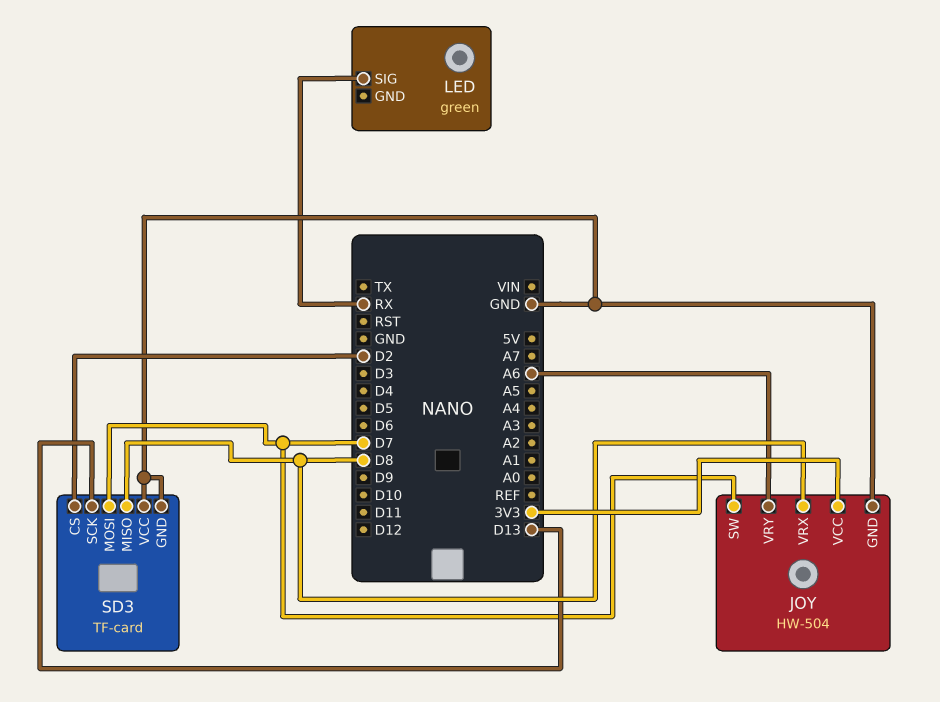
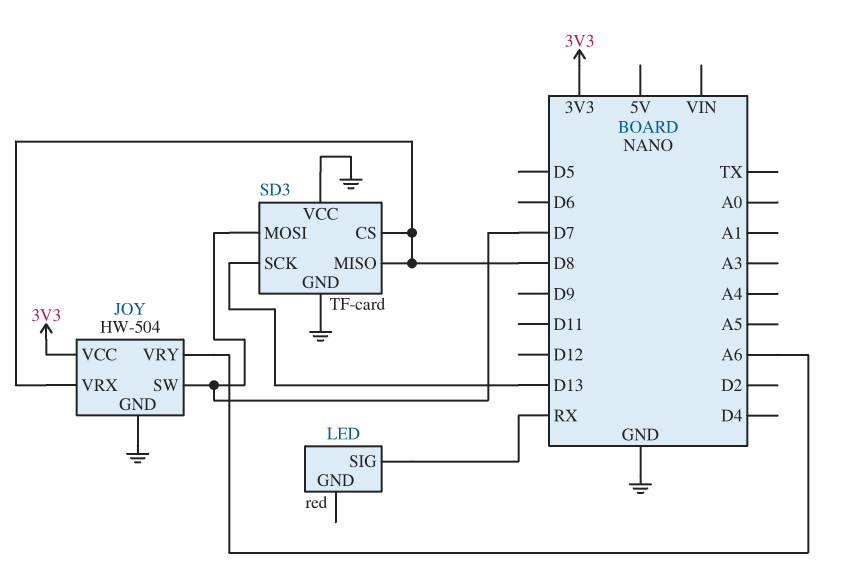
LED: green -> red
SD3 pin CS: D2 -> D8

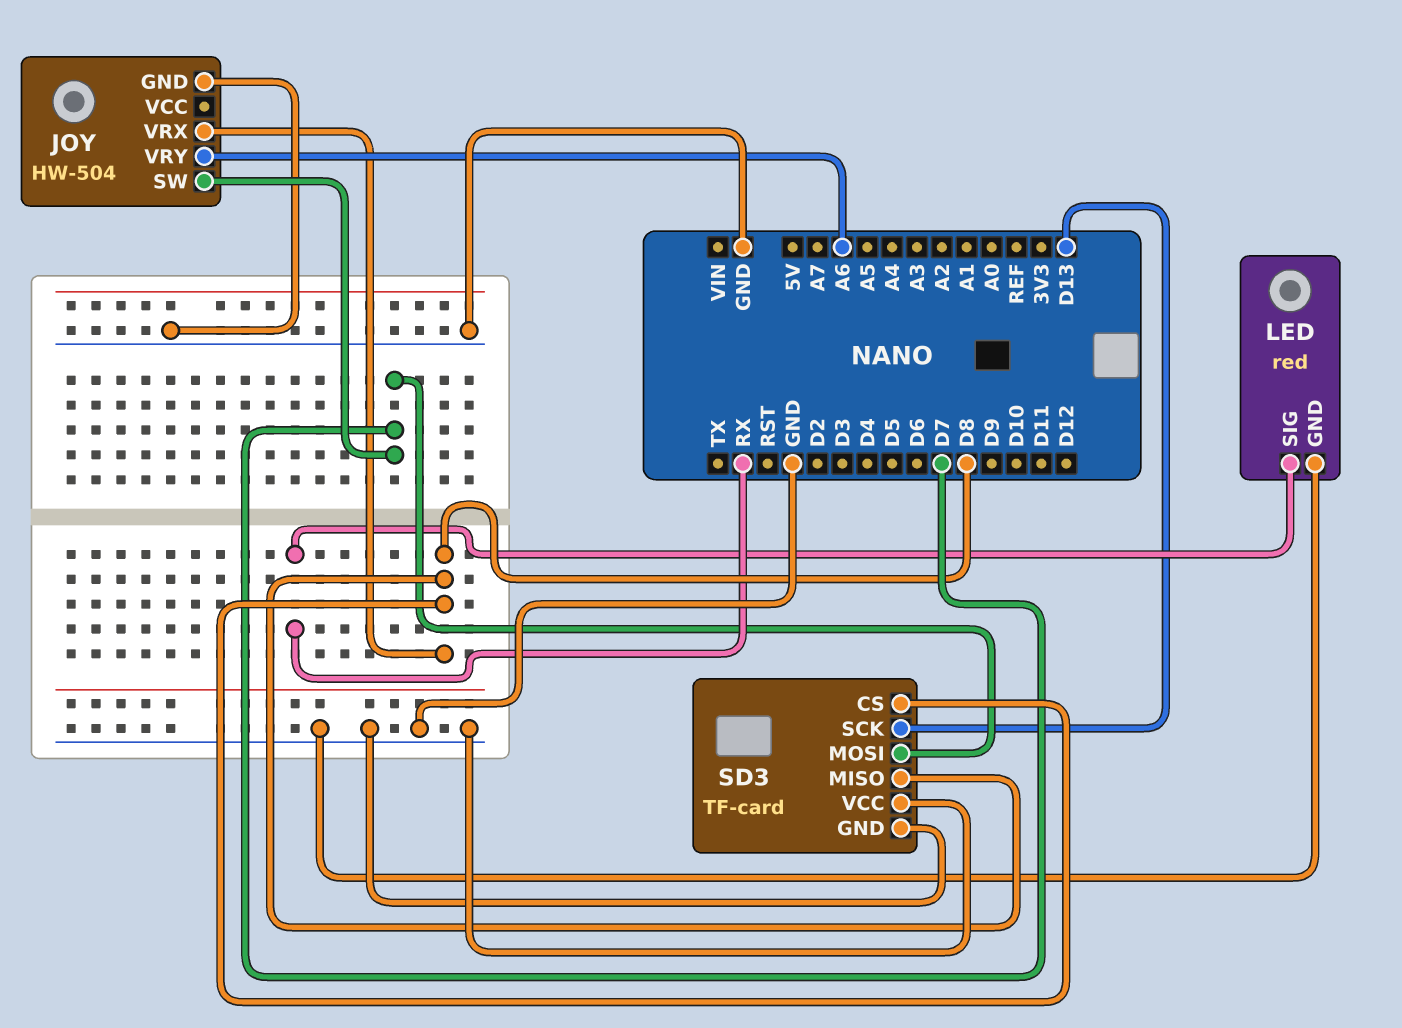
JOY pin VCC: 3V3 -> none
LED pin GND: none -> GND

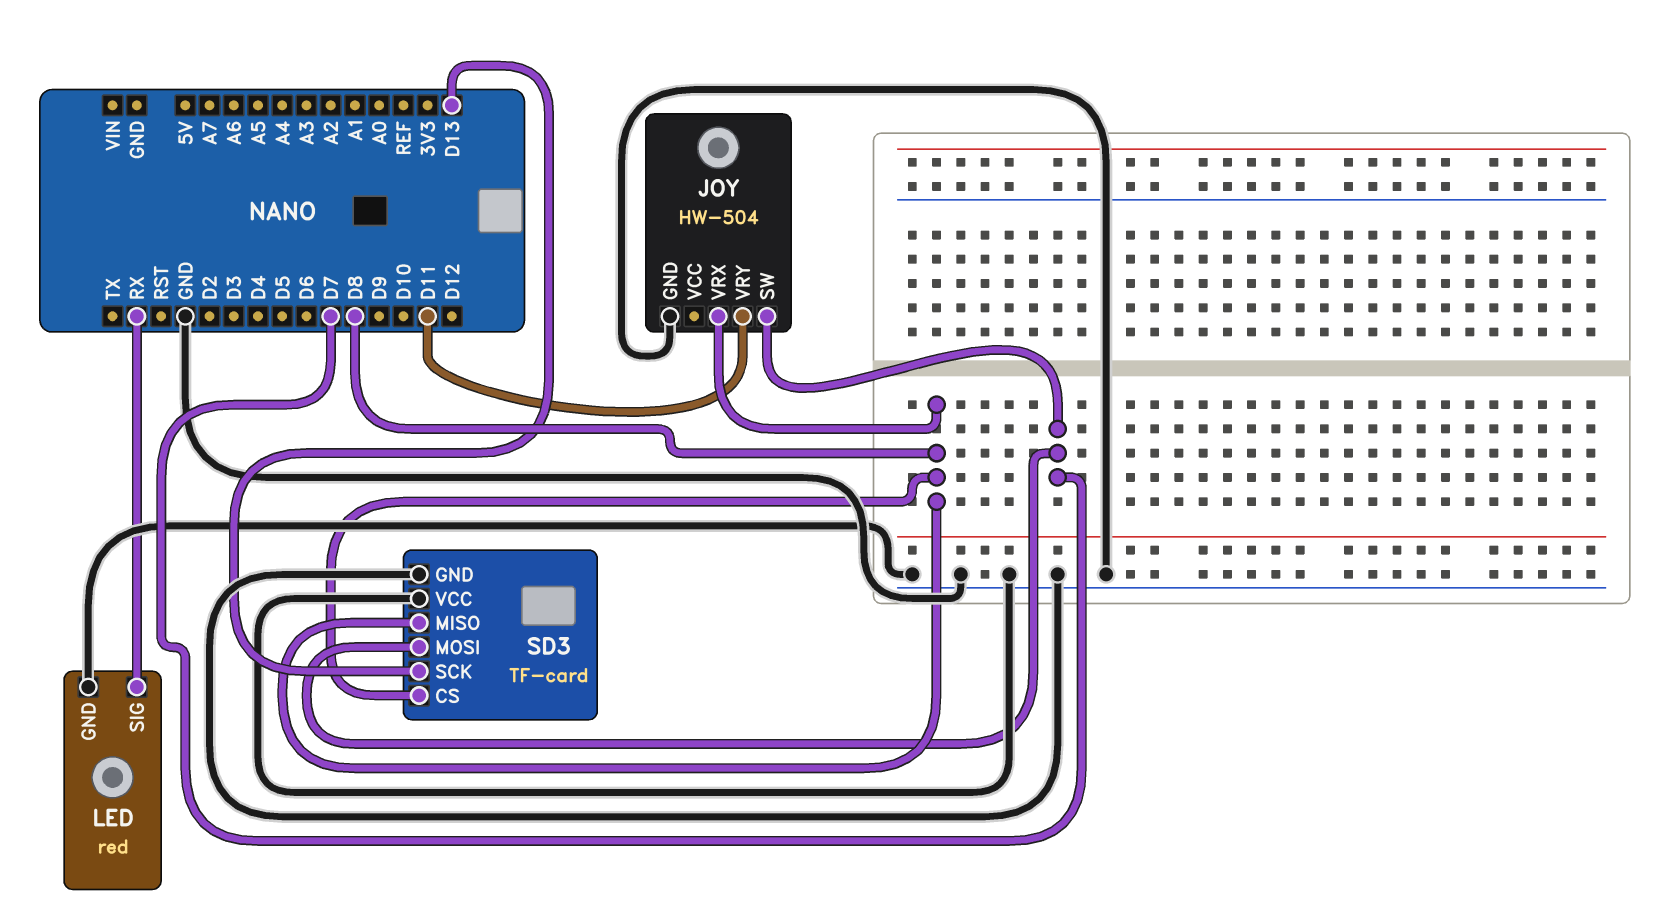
JOY pin VRY: A6 -> D11

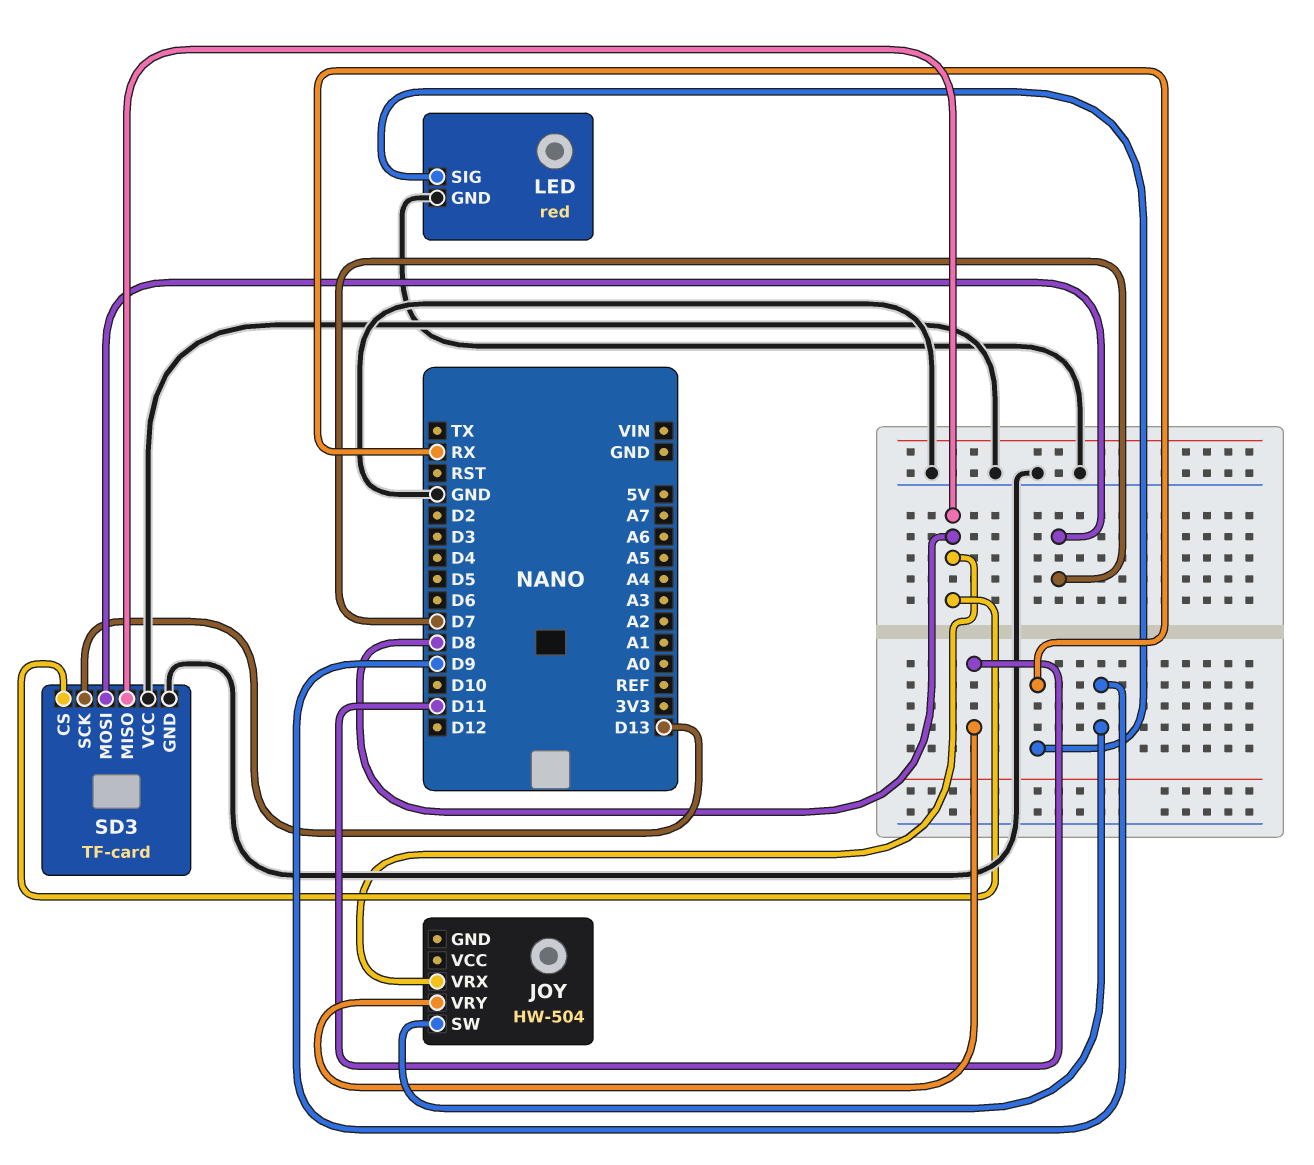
JOY pin GND: GND -> none
JOY pin SW: D7 -> D9

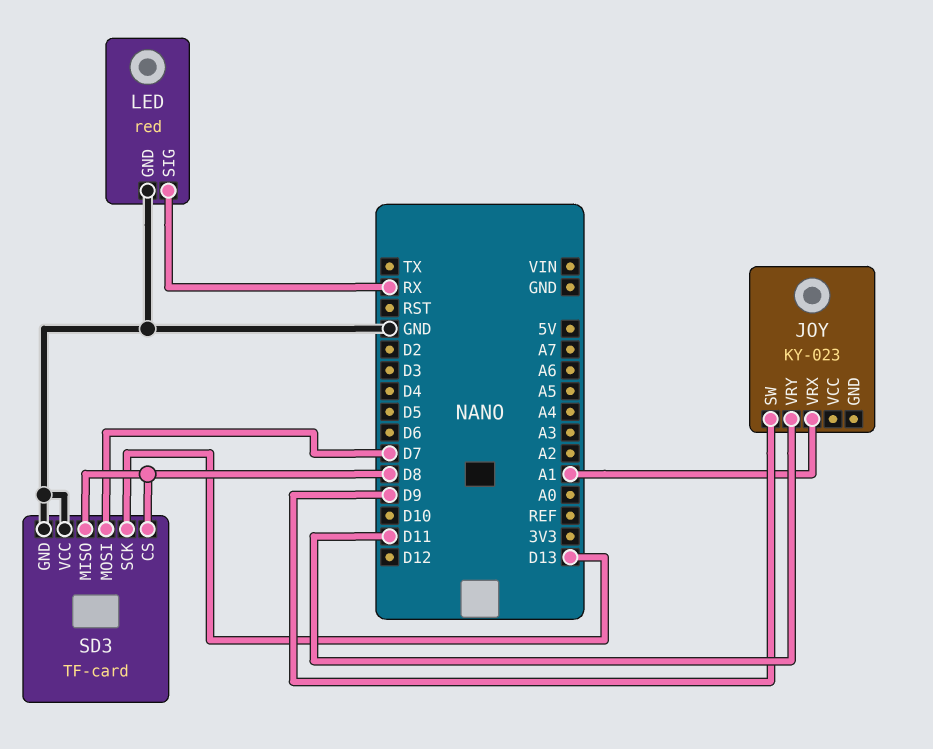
JOY: HW-504 -> KY-023
JOY pin VRX: D8 -> A1

